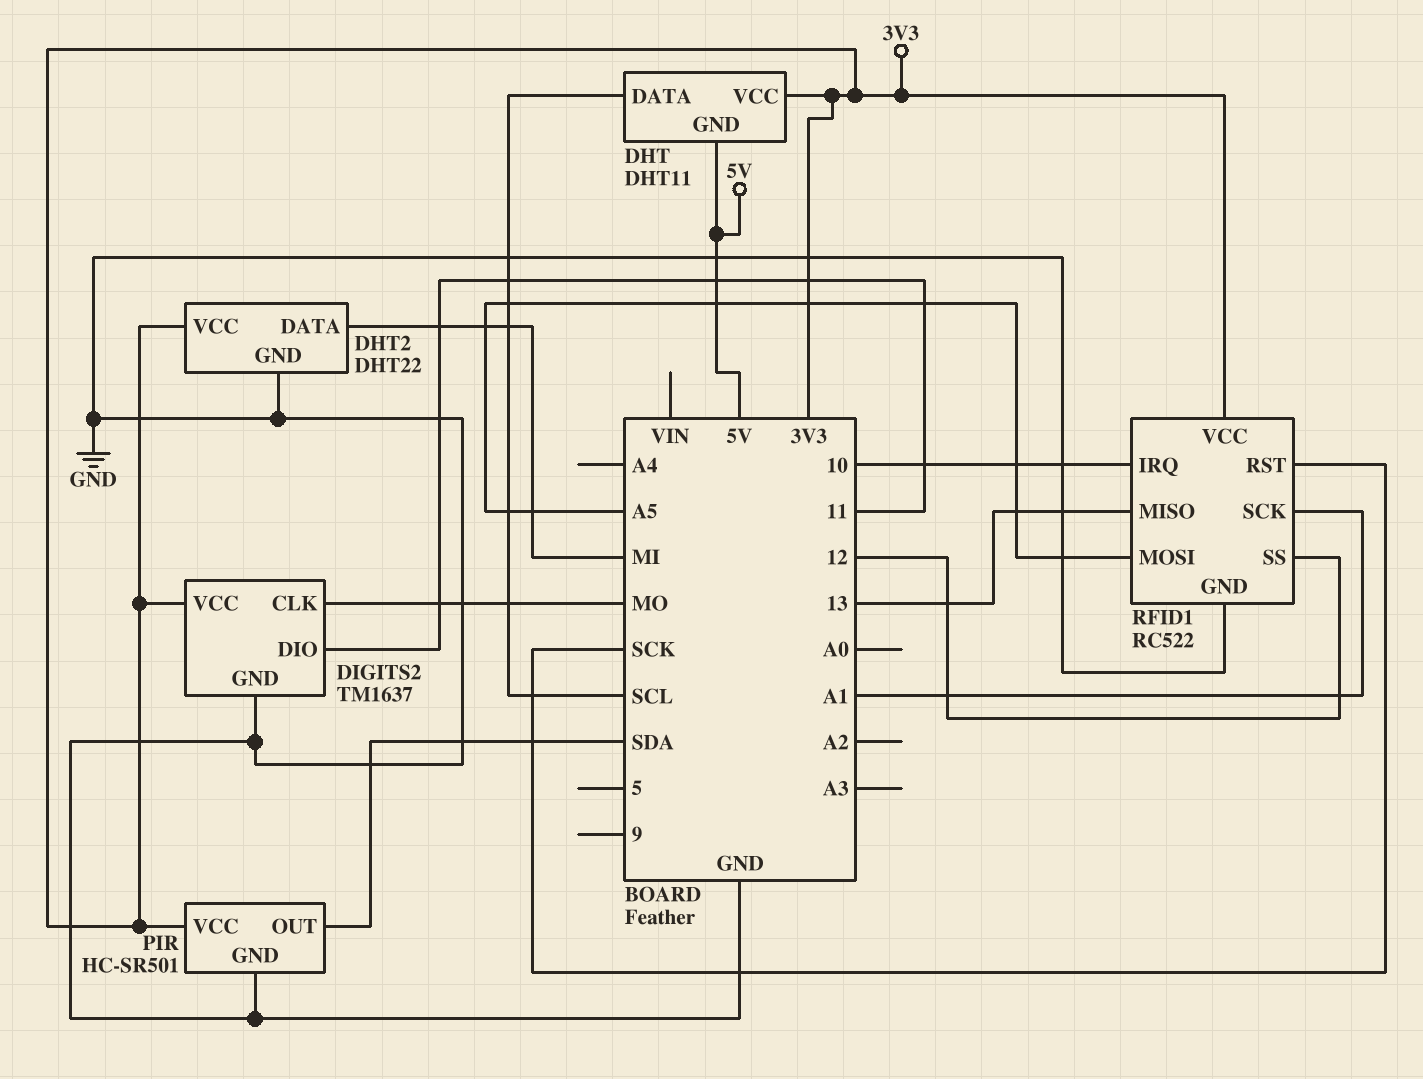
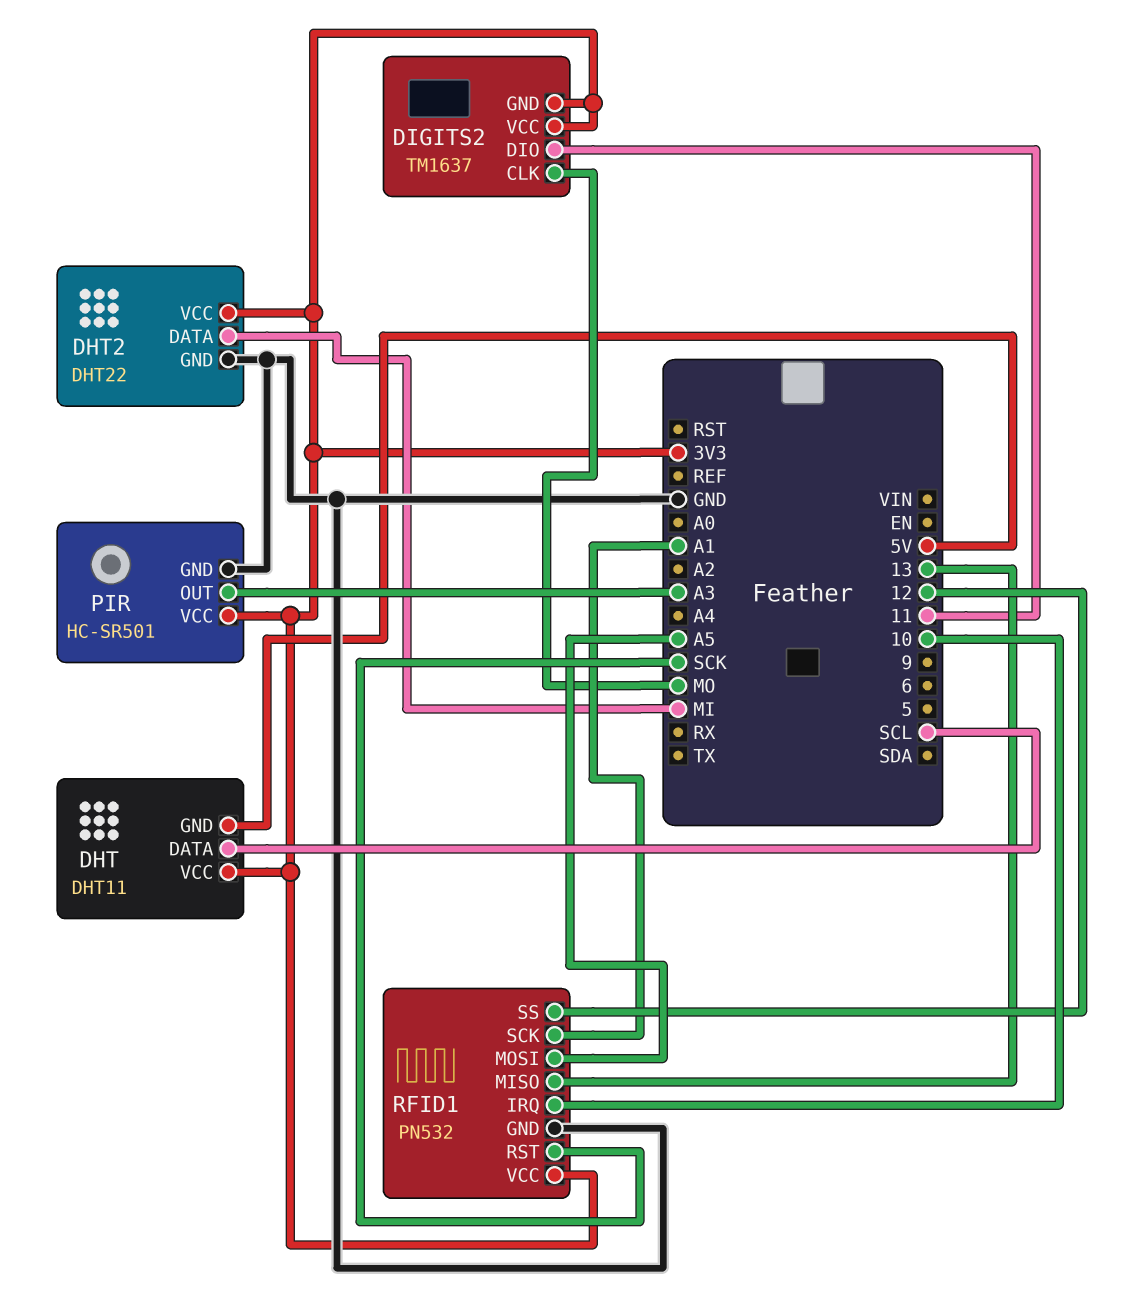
DIGITS2 pin GND: GND -> 3V3
PIR pin OUT: SDA -> A3
RFID1: RC522 -> PN532

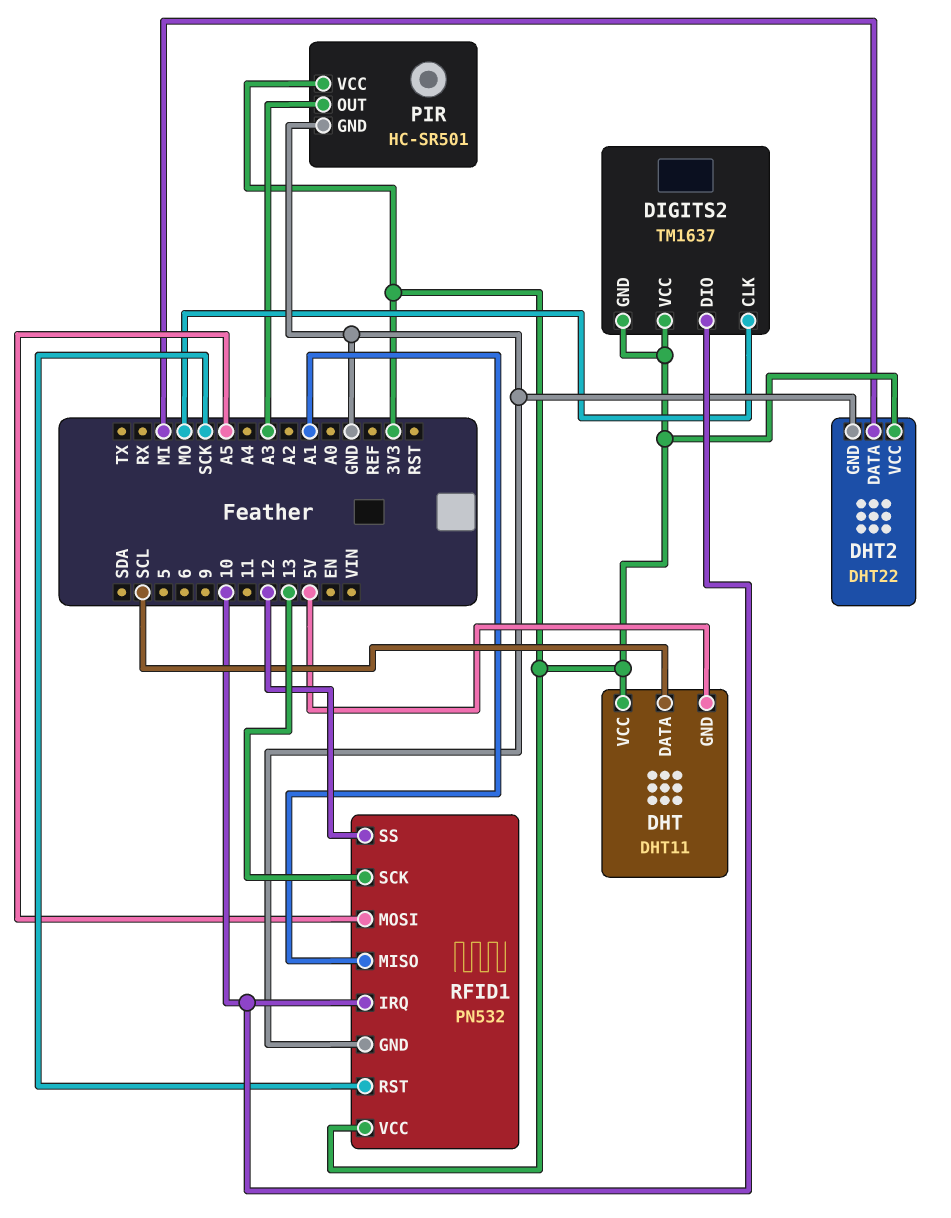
DIGITS2 pin DIO: 11 -> 10
RFID1 pin MISO: 13 -> A1
RFID1 pin SCK: A1 -> 13

